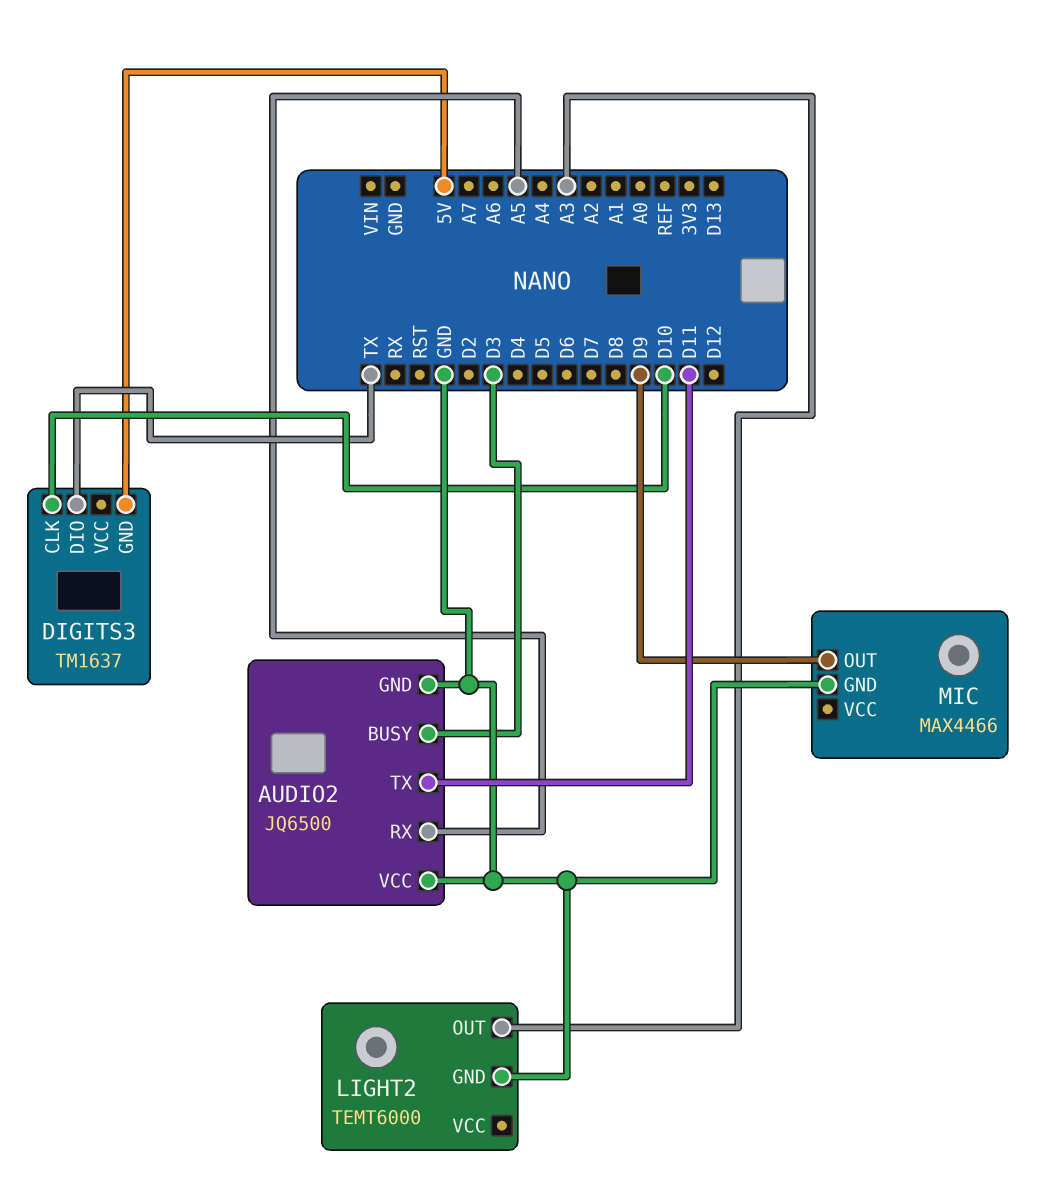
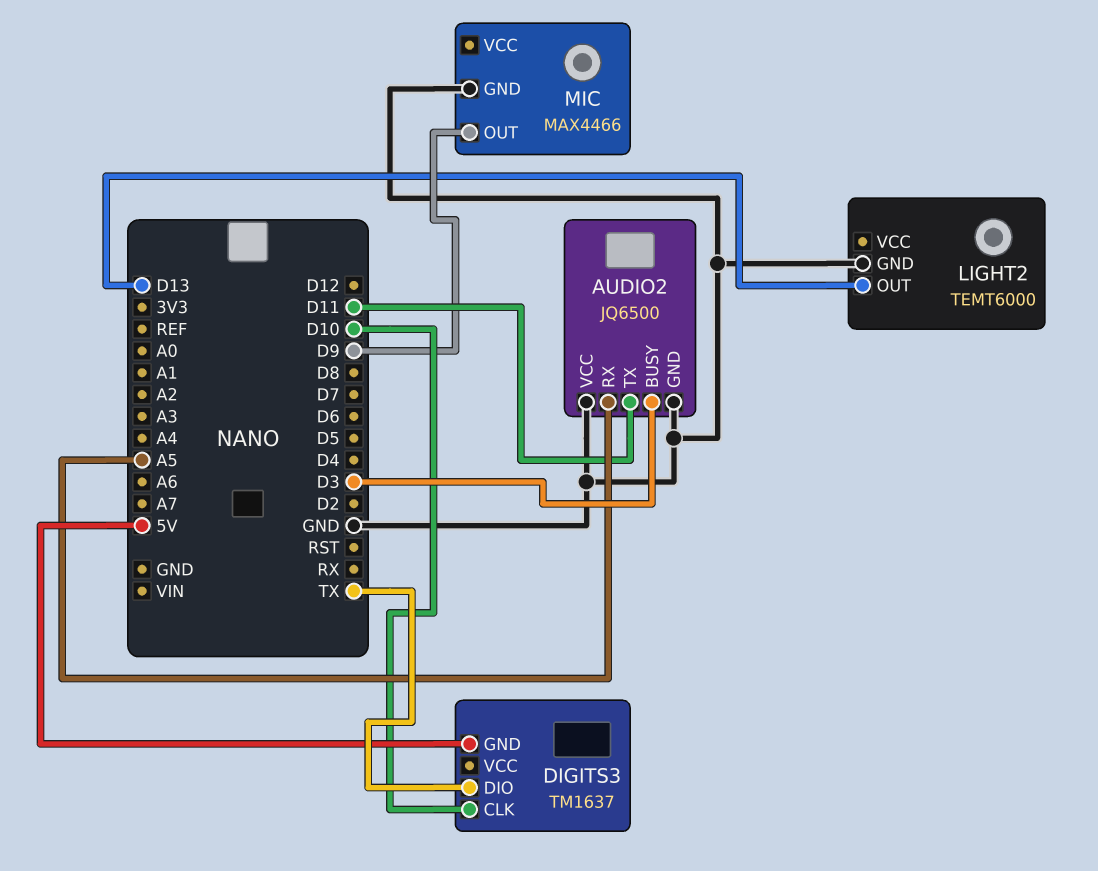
LIGHT2 pin OUT: A3 -> D13

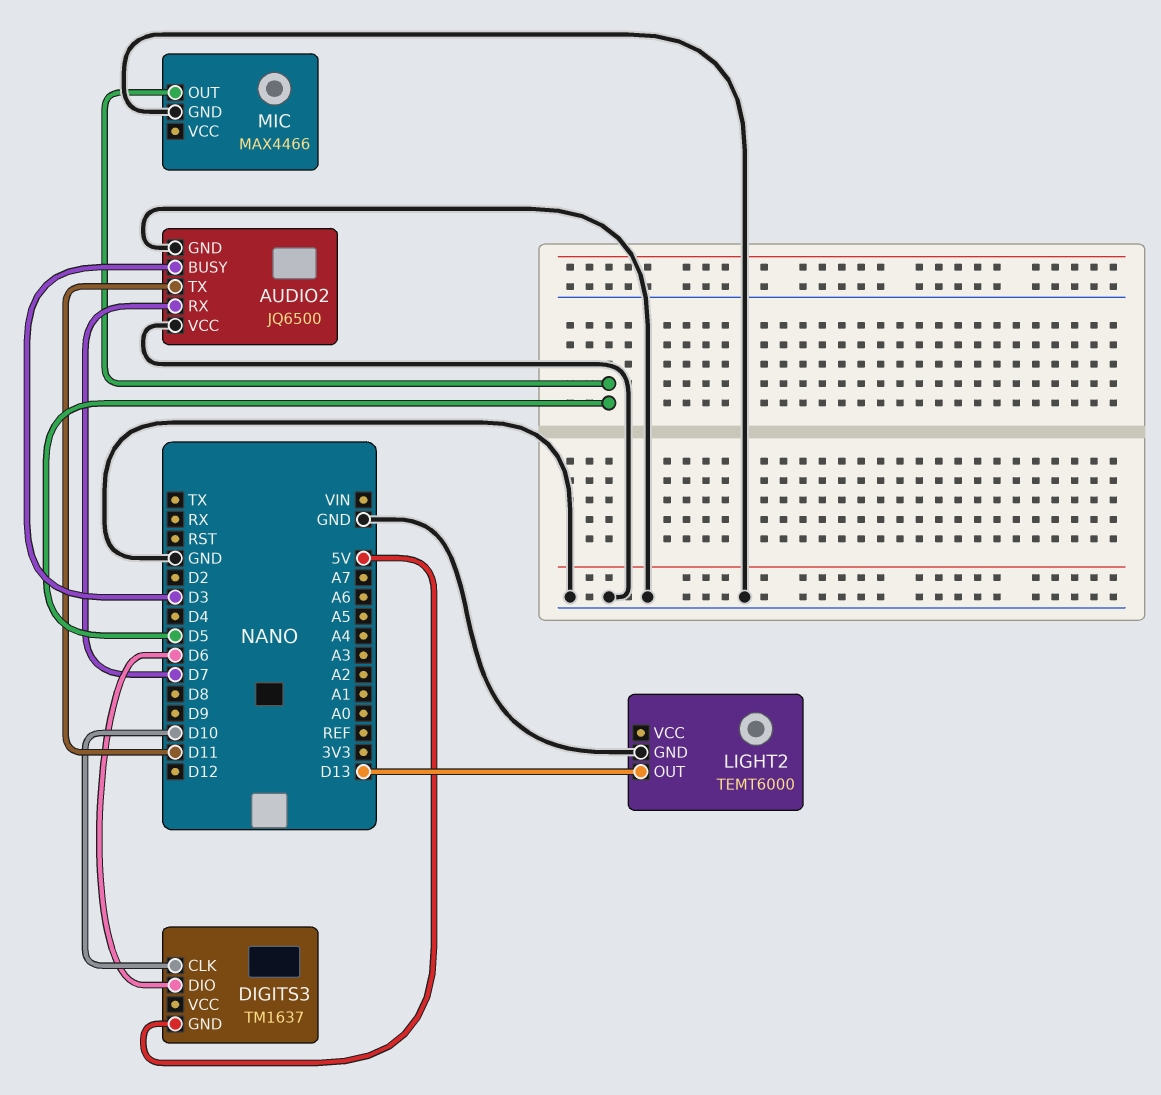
AUDIO2 pin RX: A5 -> D7
DIGITS3 pin DIO: TX -> D6
MIC pin OUT: D9 -> D5

